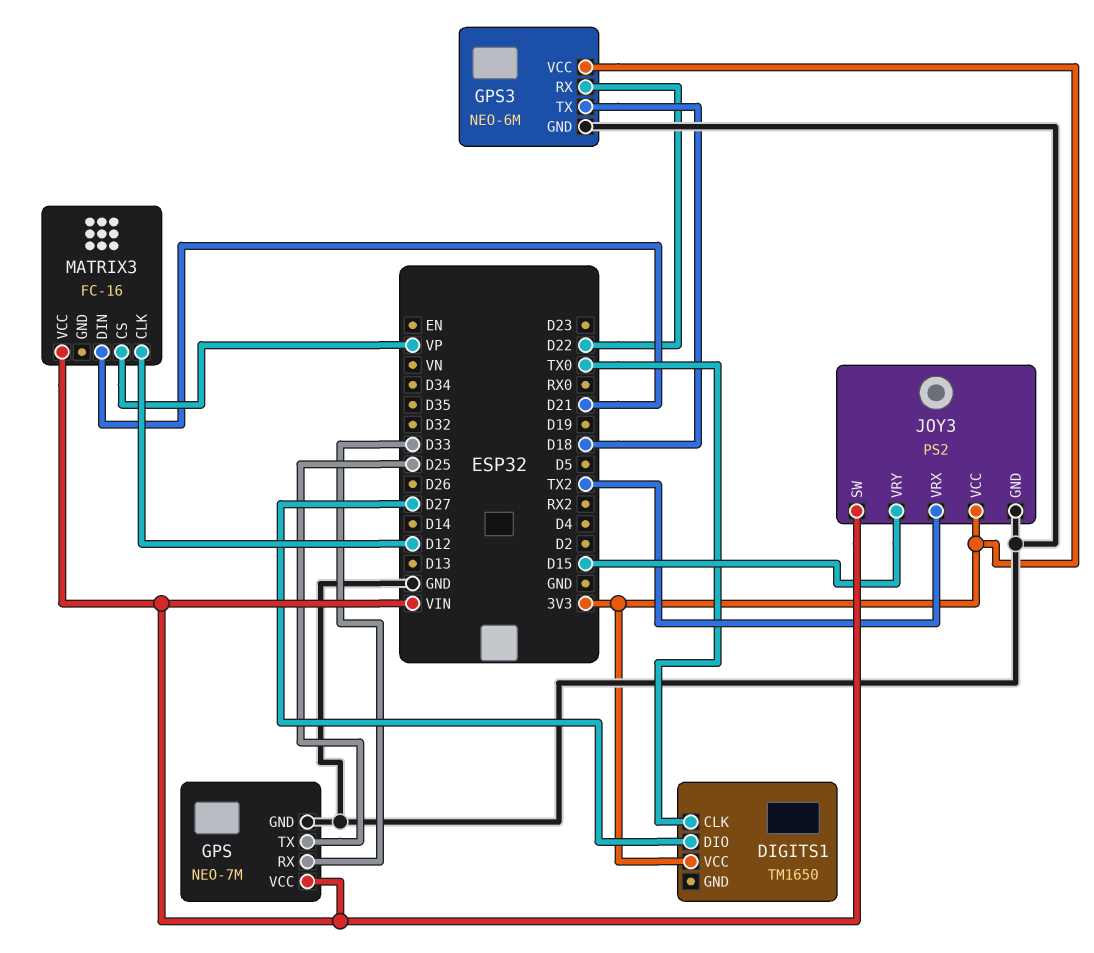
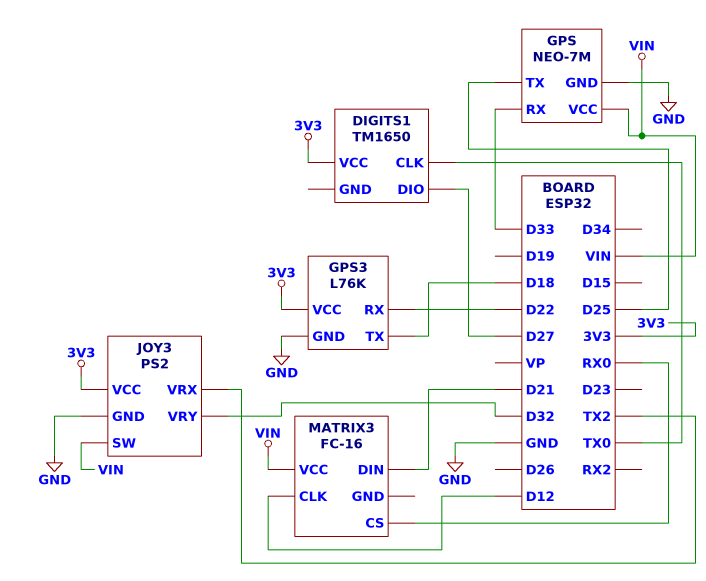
GPS3: NEO-6M -> L76K
JOY3 pin VRY: D15 -> D32
MATRIX3 pin CS: VP -> RX0

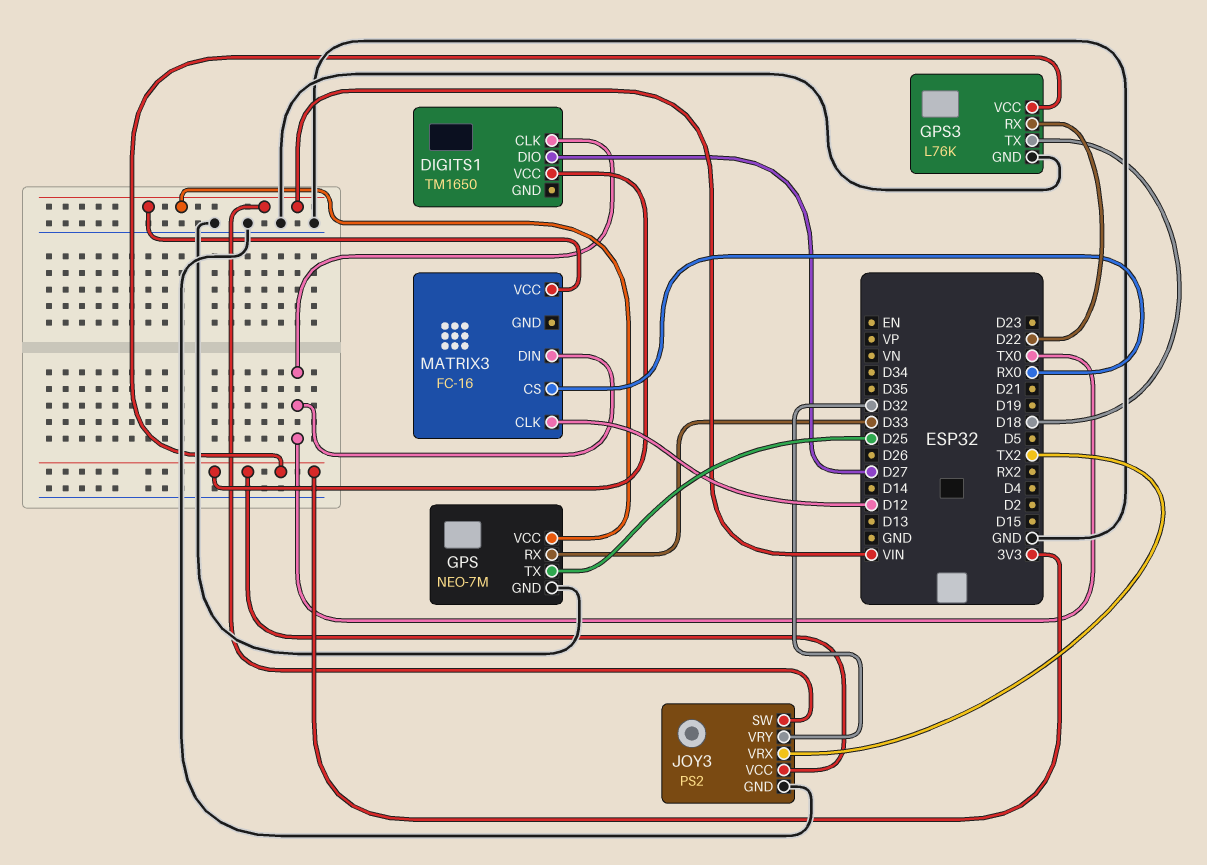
MATRIX3 pin DIN: D21 -> TX0

